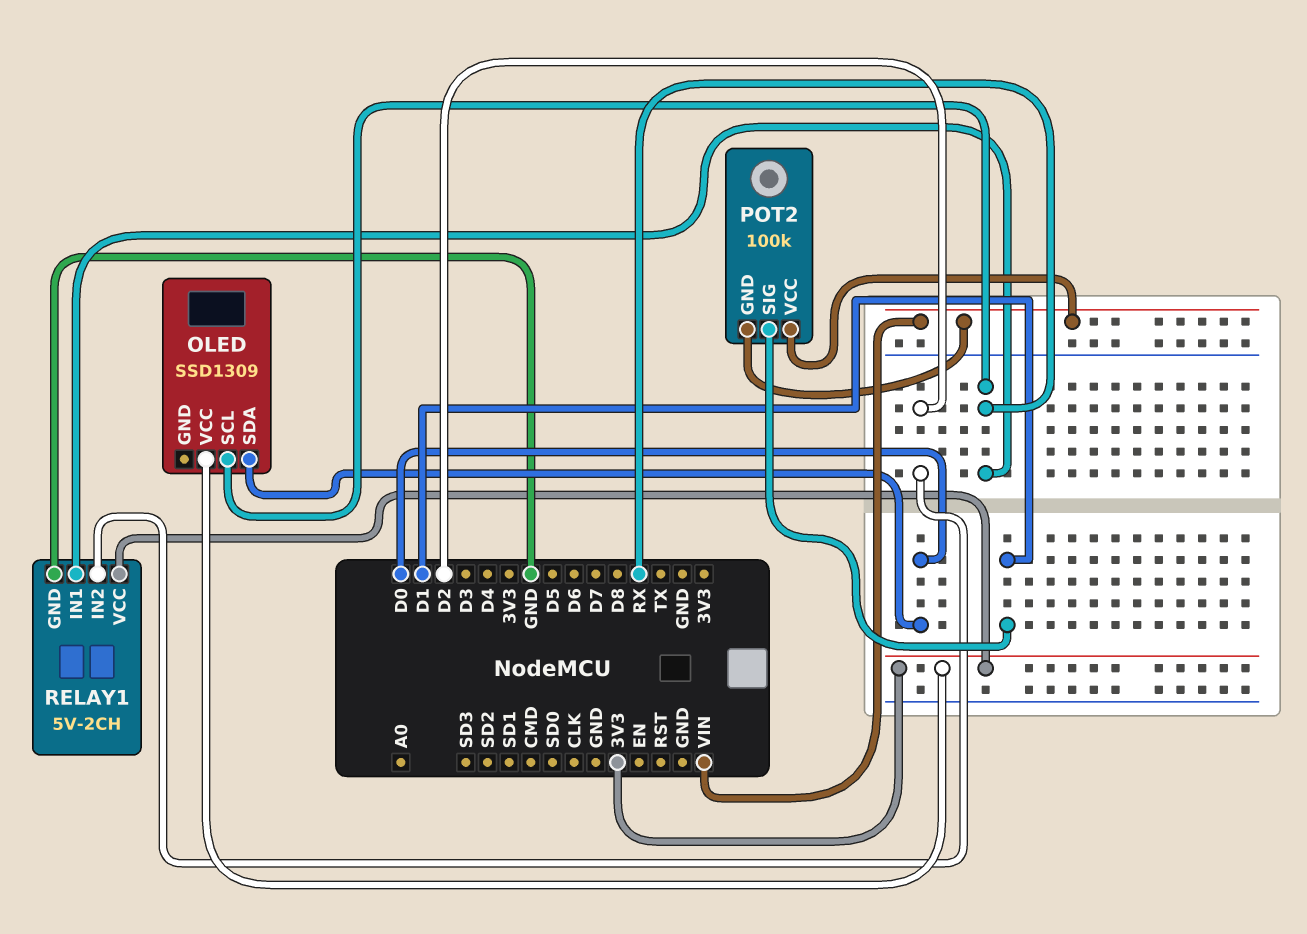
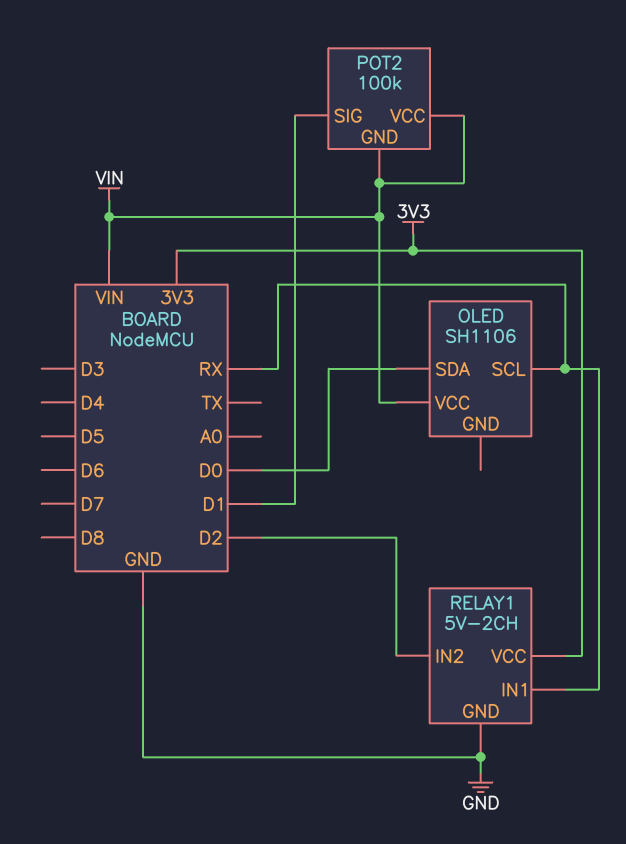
OLED: SSD1309 -> SH1106
OLED pin VCC: 3V3 -> VIN

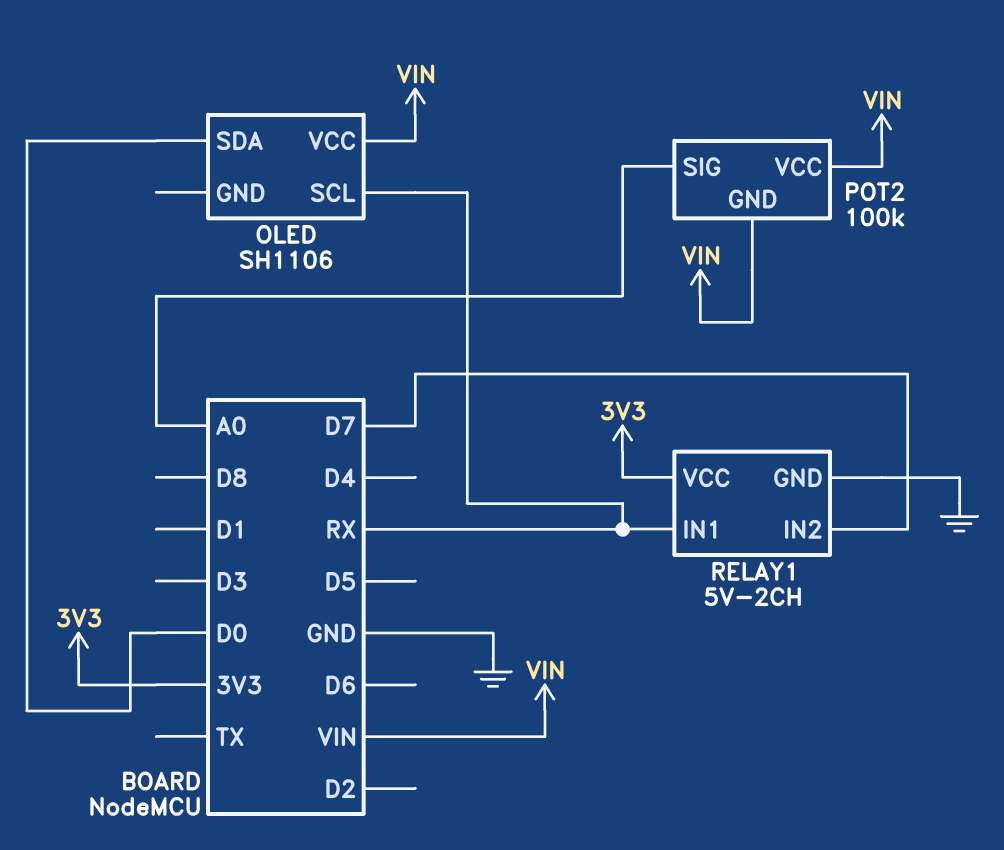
POT2 pin SIG: D1 -> A0
RELAY1 pin IN2: D2 -> D7

